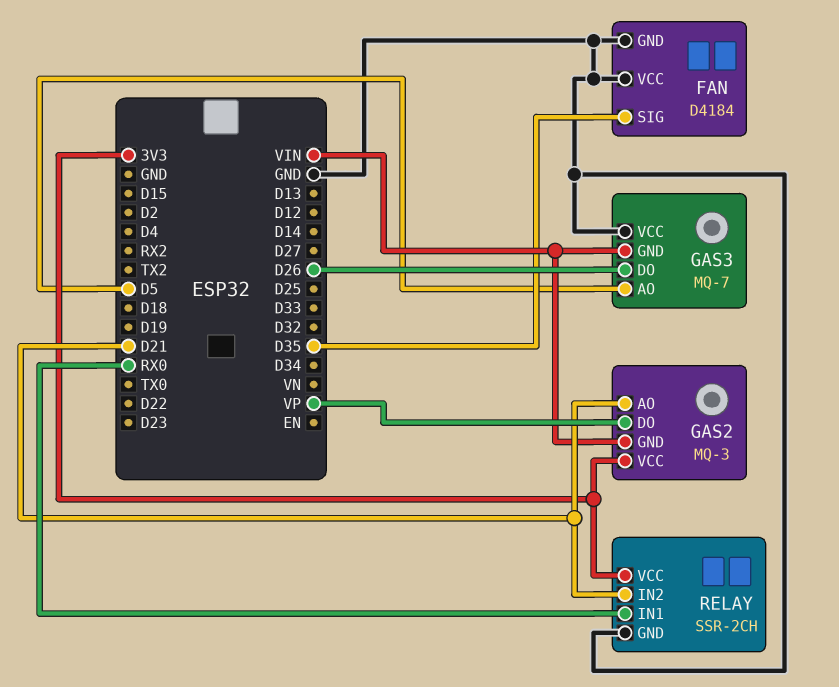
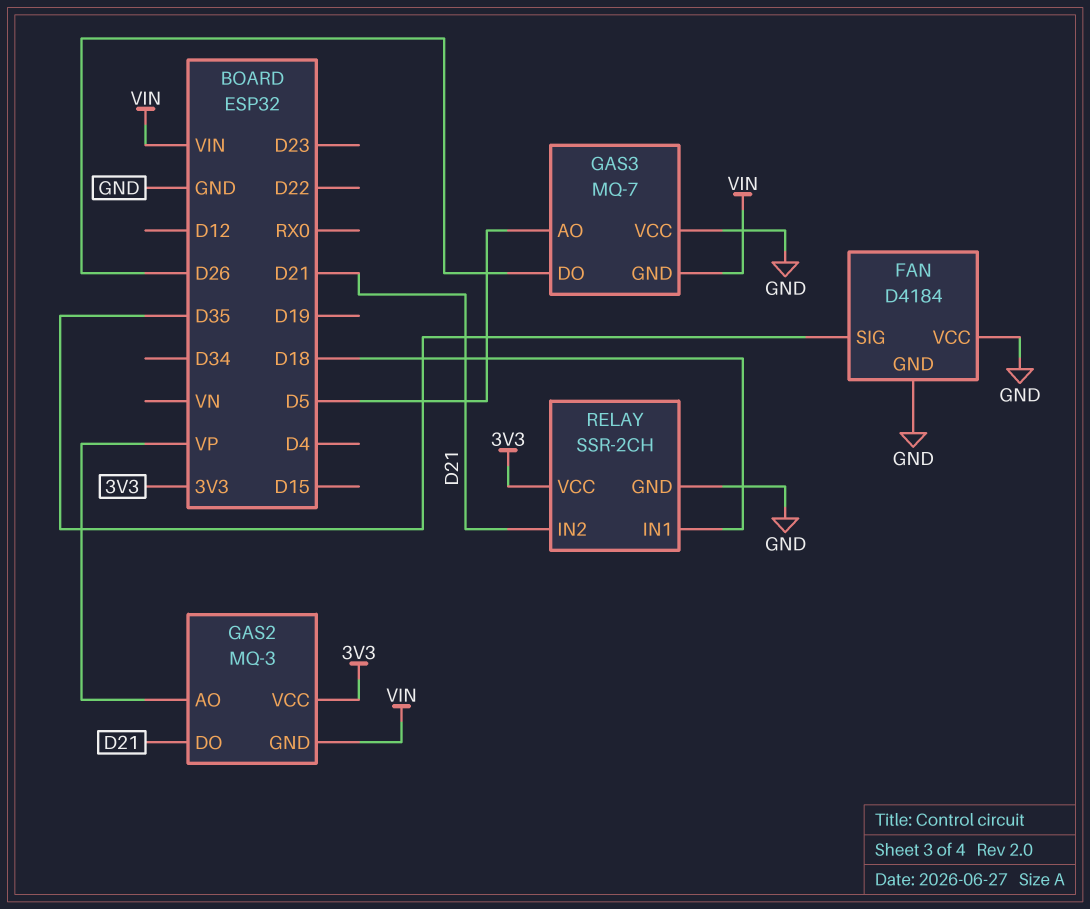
GAS2 pin AO: D21 -> VP
GAS2 pin DO: VP -> D21
RELAY pin IN1: RX0 -> D18

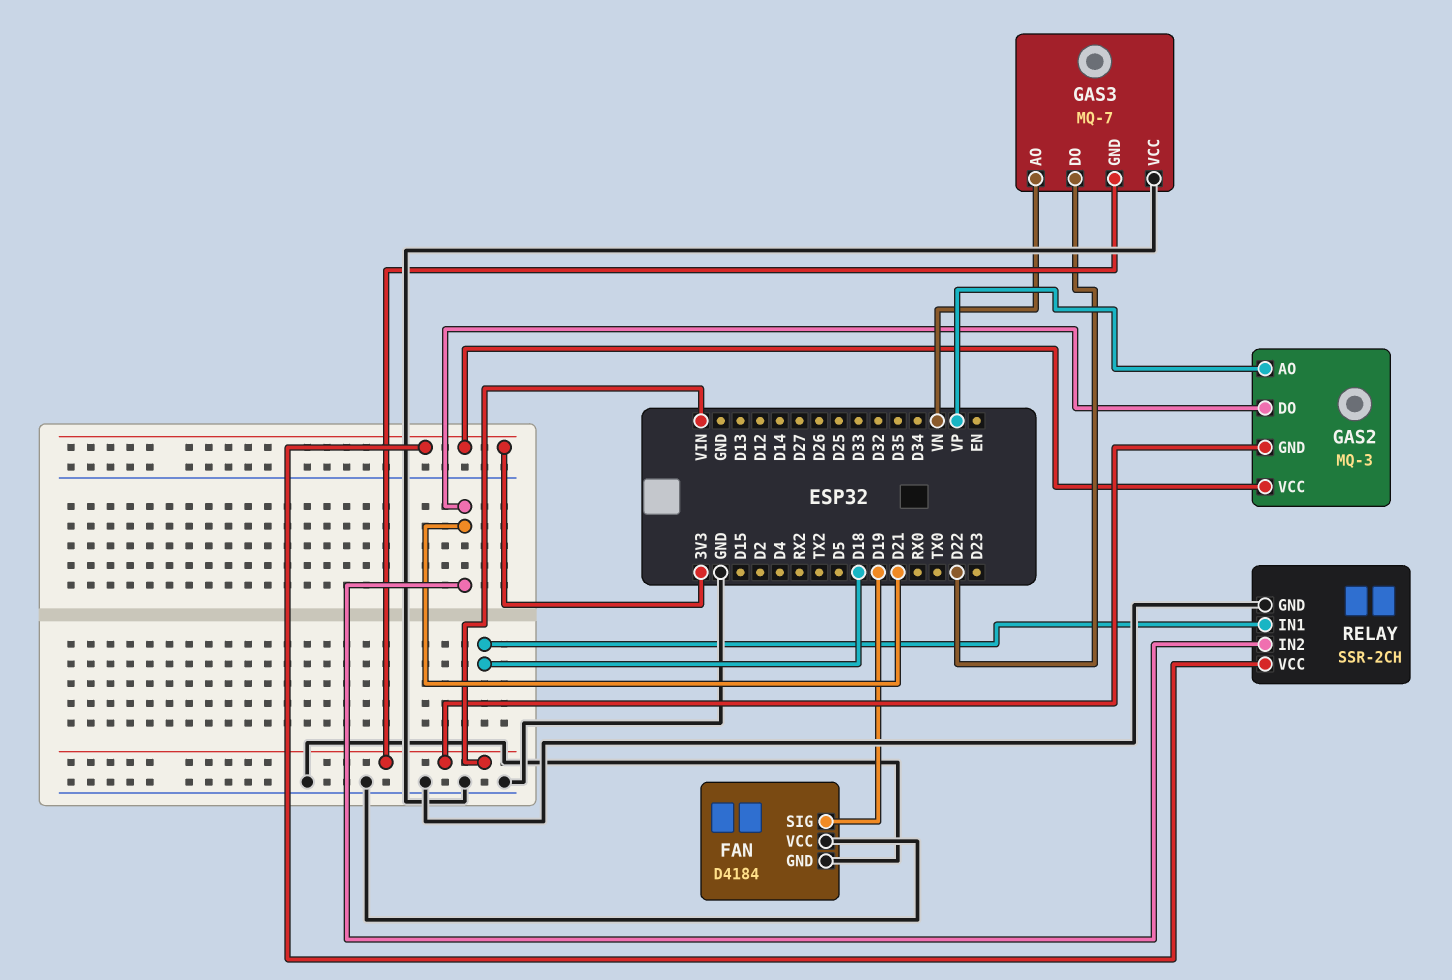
FAN pin SIG: D35 -> D19
GAS3 pin AO: D5 -> VN
GAS3 pin DO: D26 -> D22

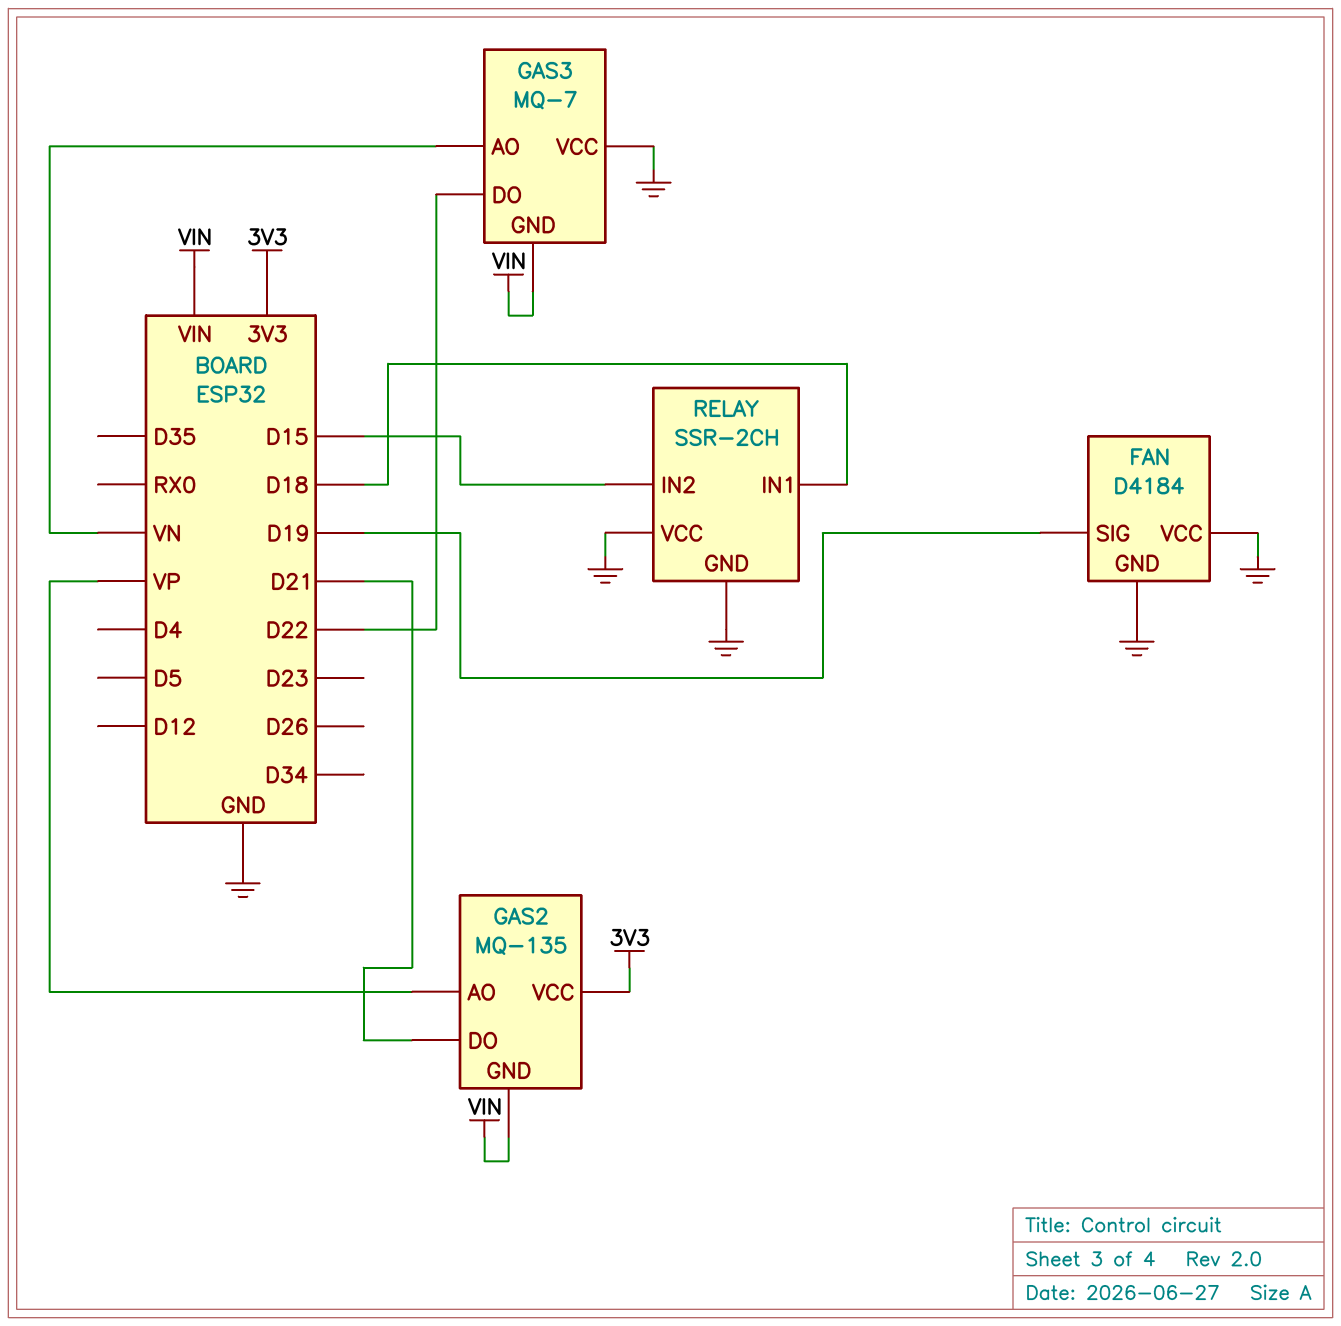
GAS2: MQ-3 -> MQ-135
RELAY pin IN2: D21 -> D15
RELAY pin VCC: 3V3 -> GND

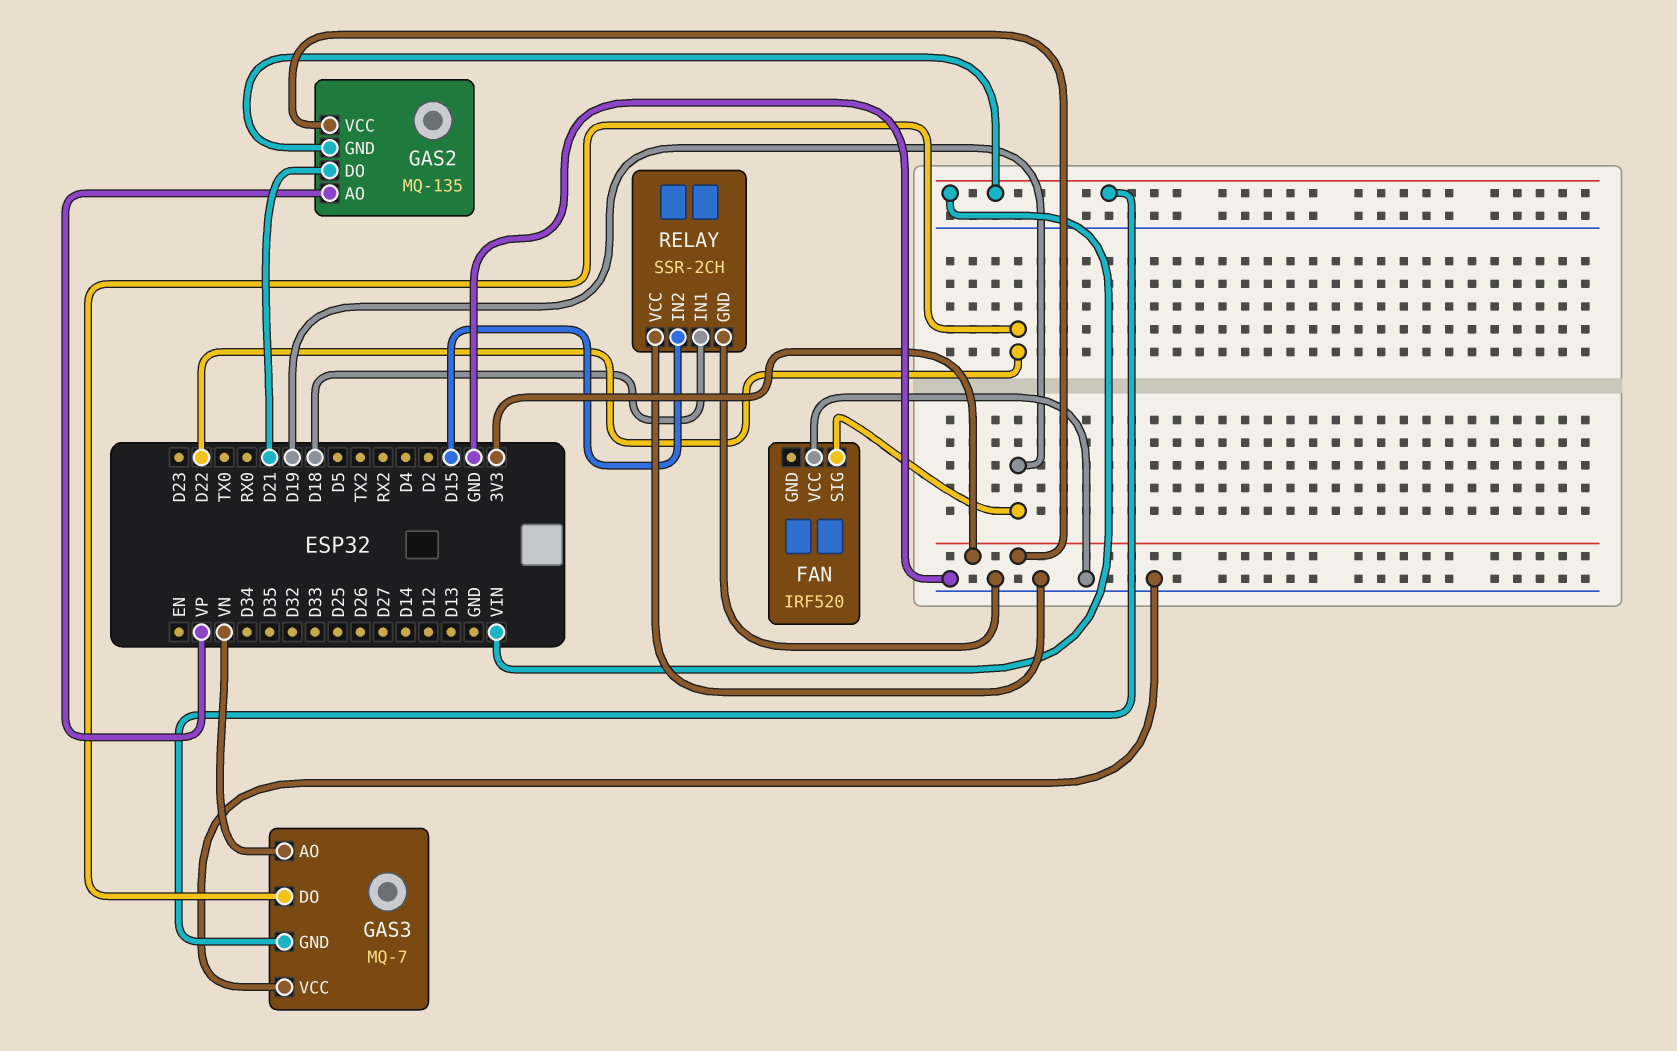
FAN: D4184 -> IRF520
FAN pin GND: GND -> none

